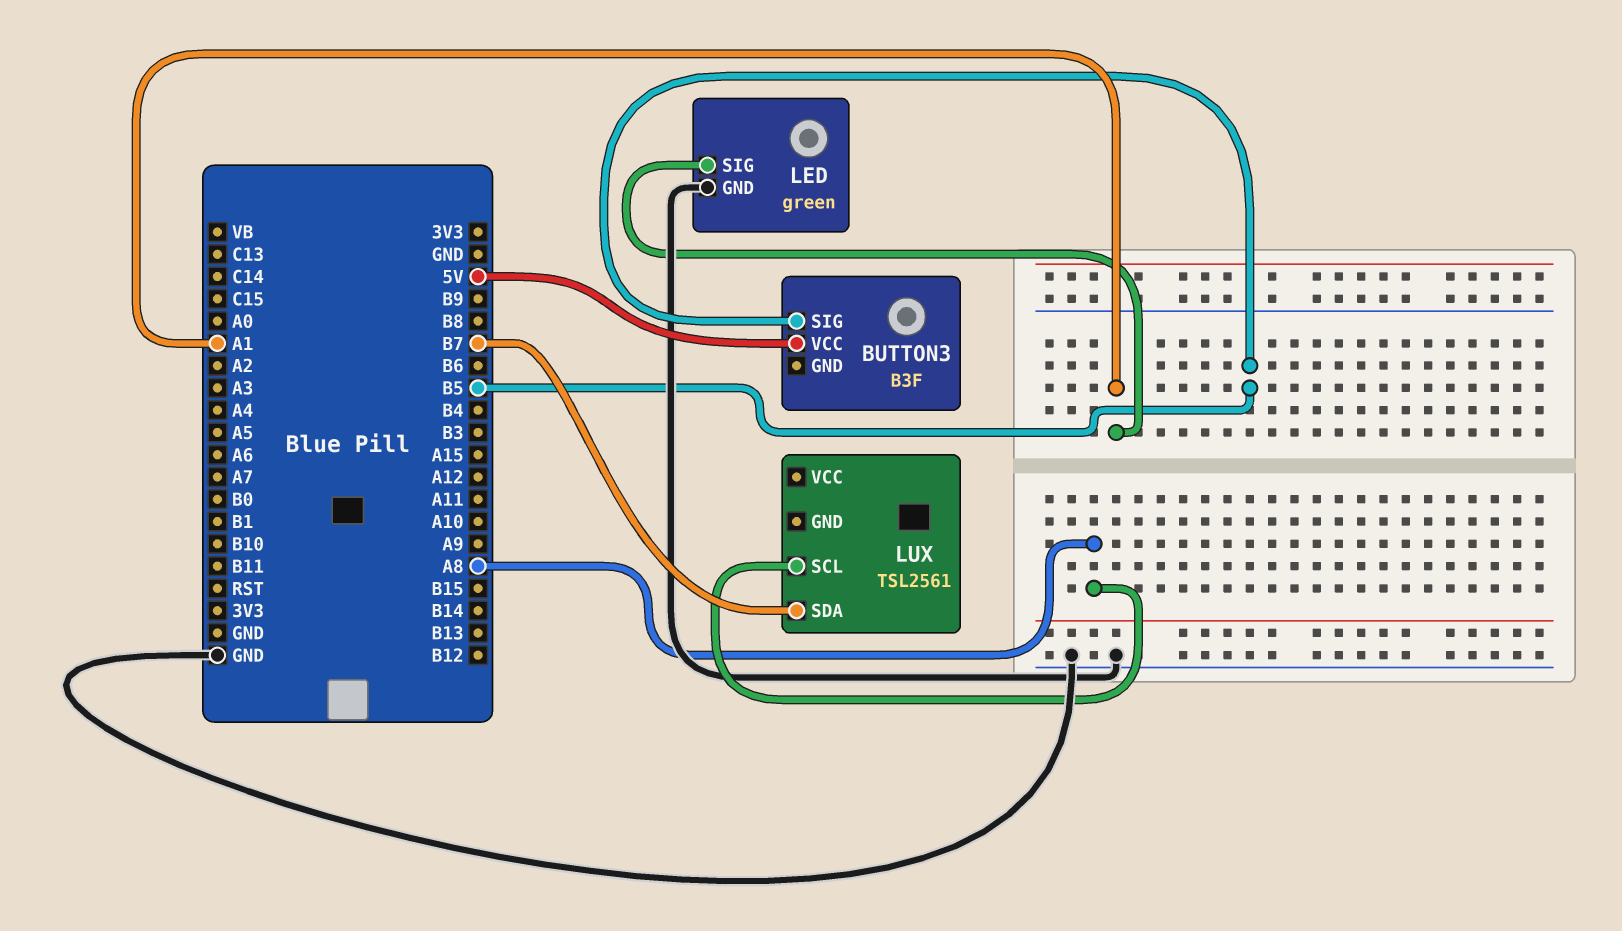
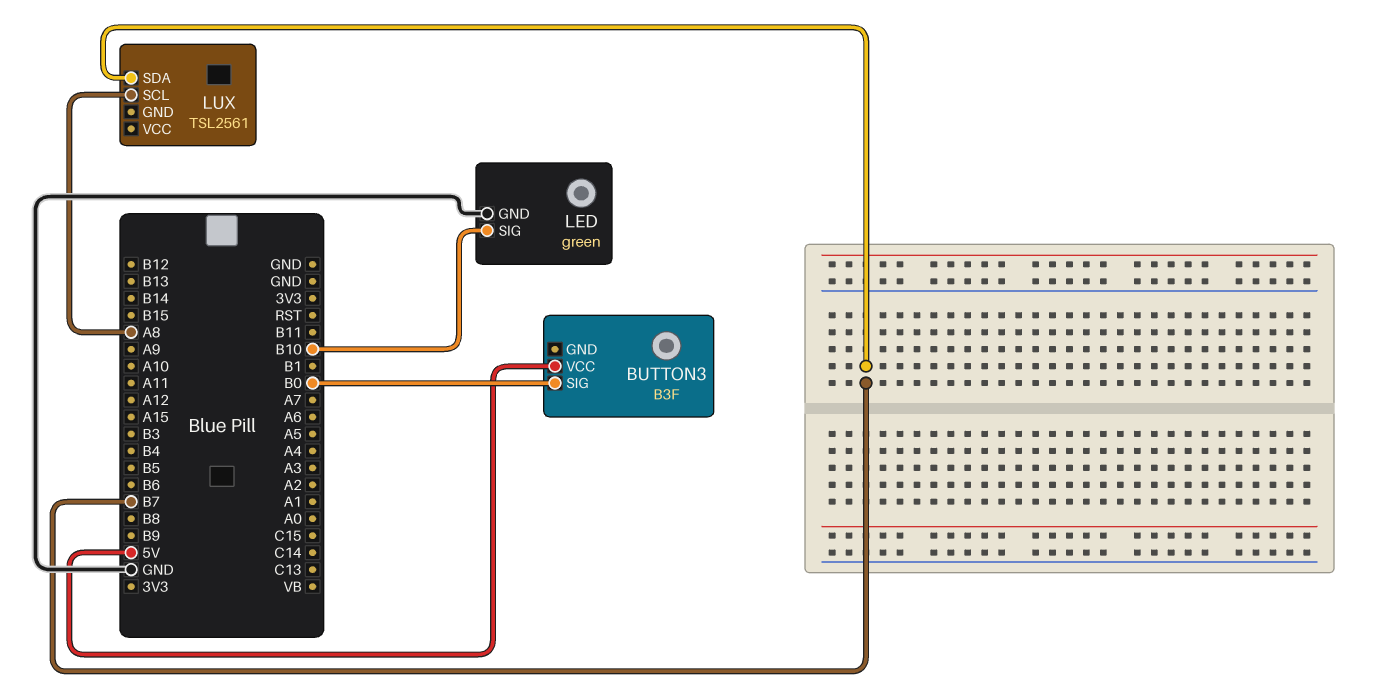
BUTTON3 pin SIG: B5 -> B0
LED pin SIG: A1 -> B10

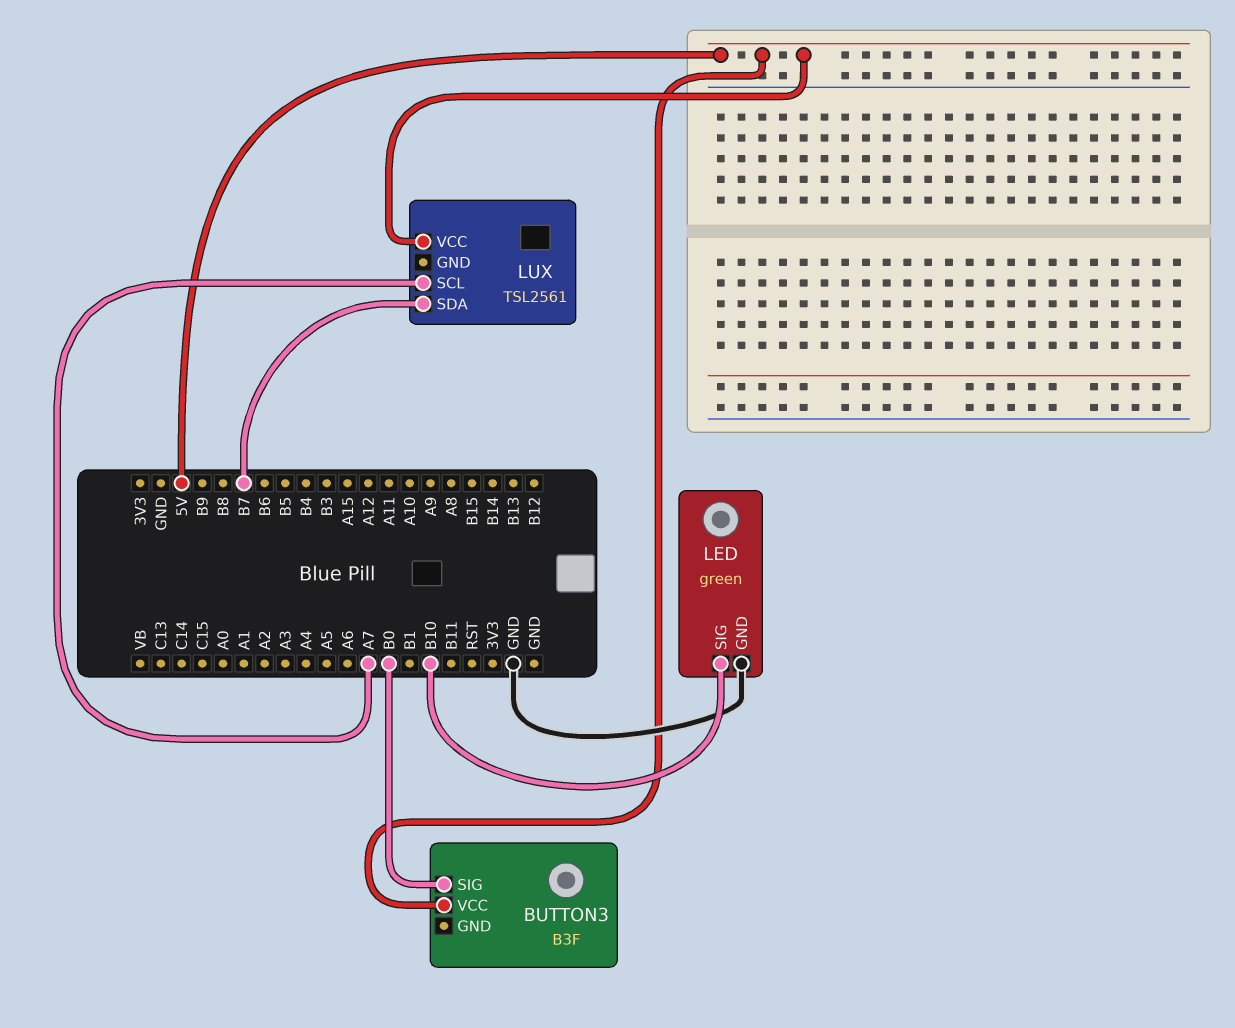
LUX pin SCL: A8 -> A7
LUX pin VCC: none -> 5V

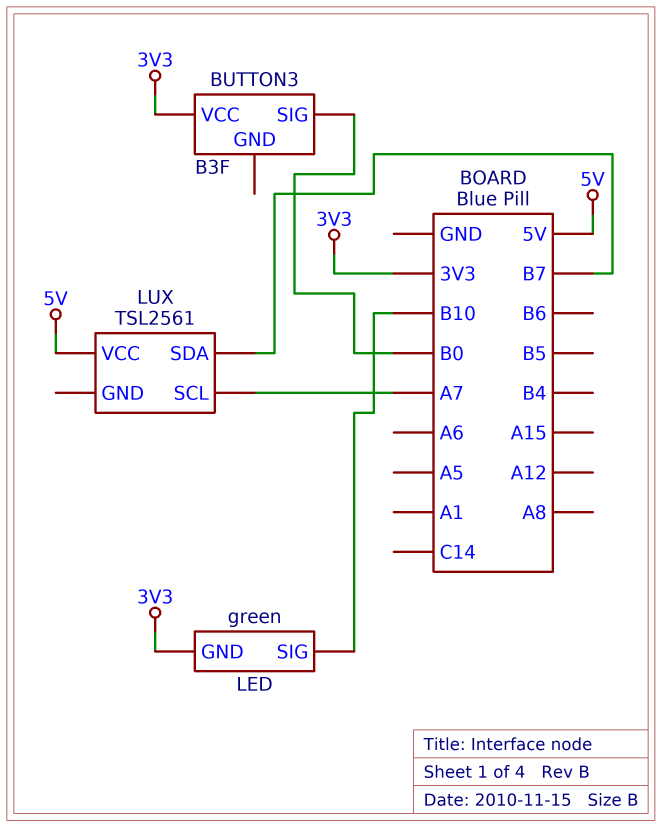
BUTTON3 pin VCC: 5V -> 3V3
LED pin GND: GND -> 3V3

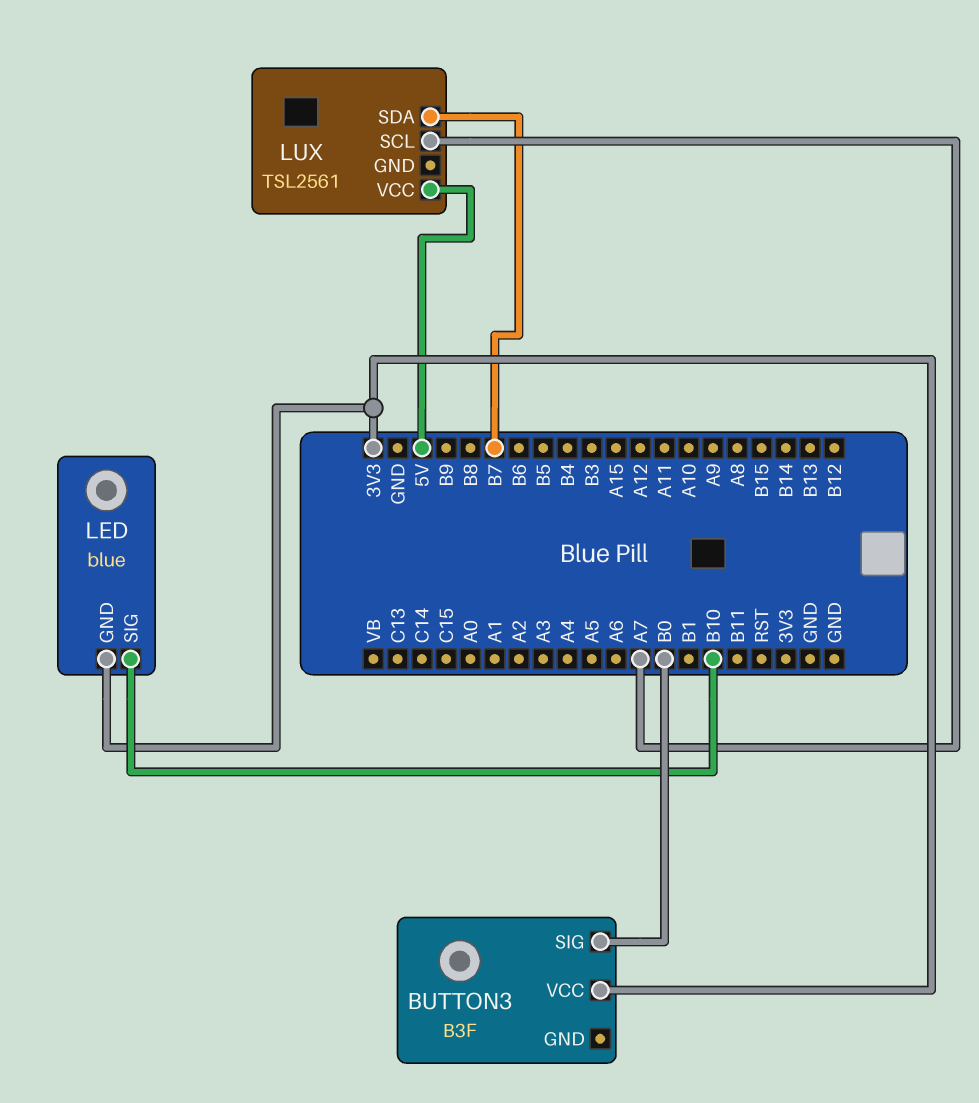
LED: green -> blue

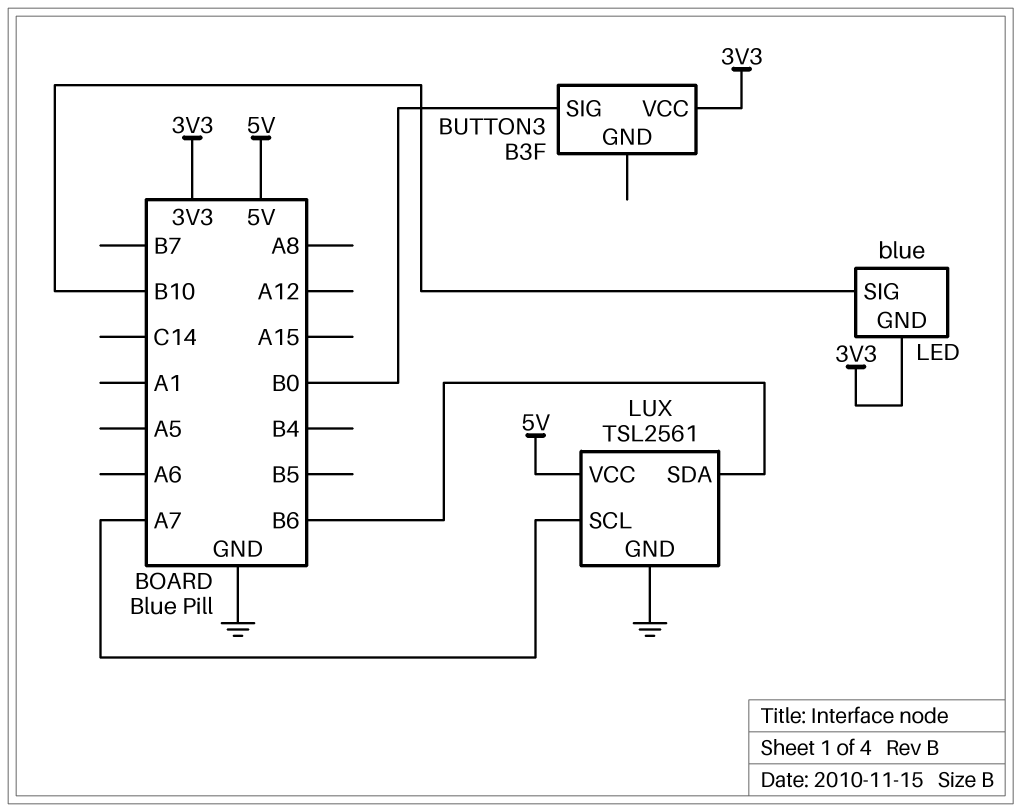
LUX pin GND: none -> GND
LUX pin SDA: B7 -> B6

